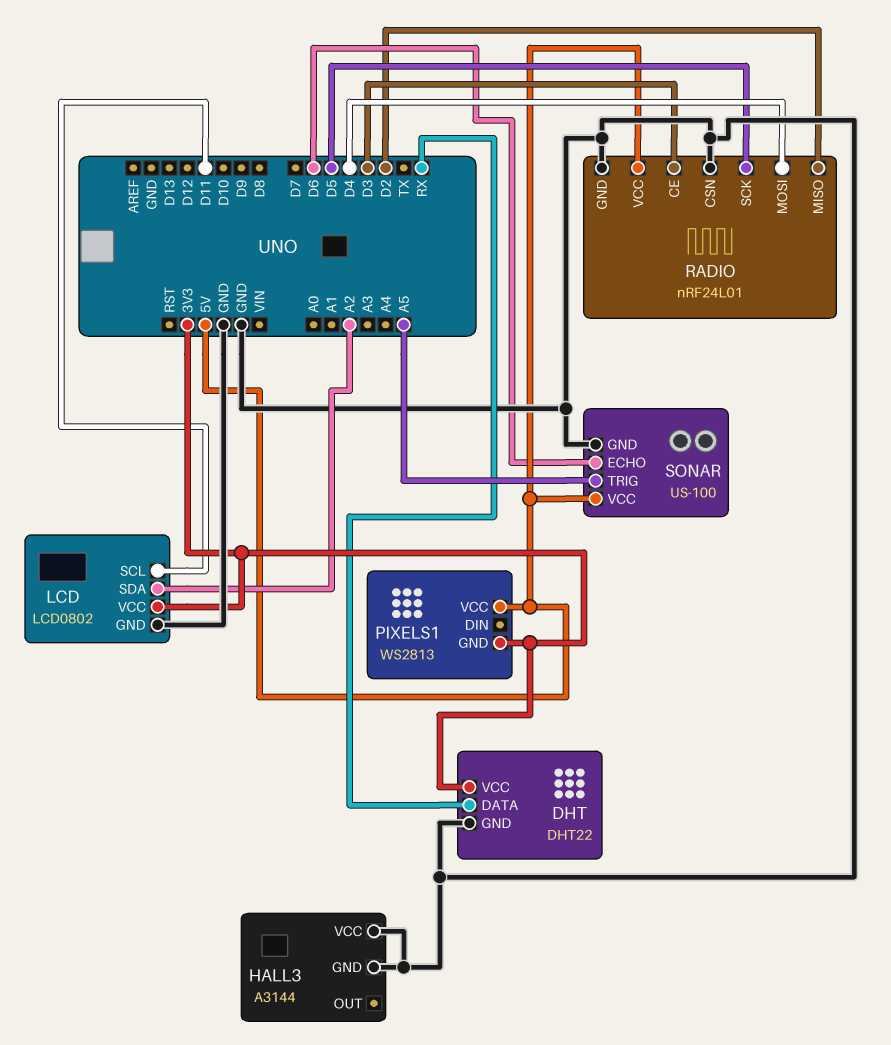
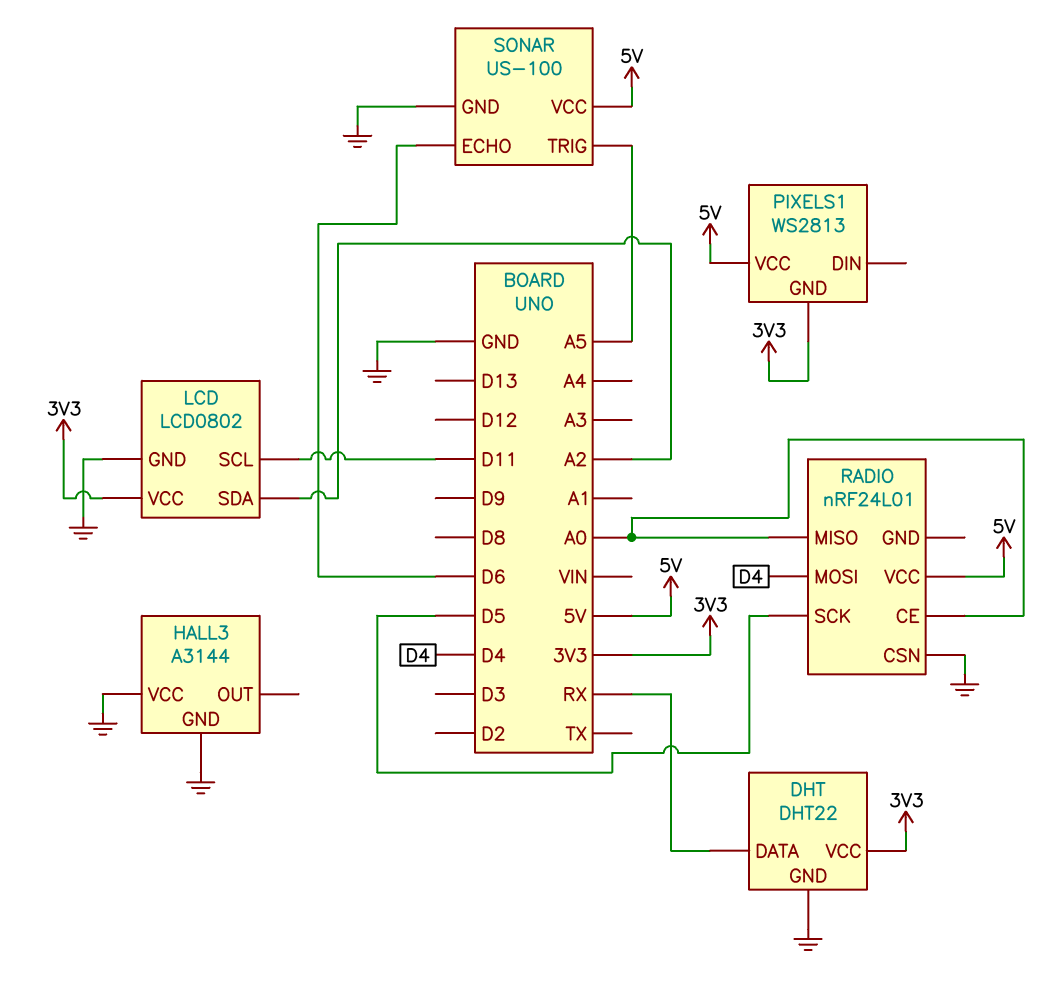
RADIO pin CE: D3 -> A0
RADIO pin GND: GND -> none
RADIO pin MISO: D2 -> A0

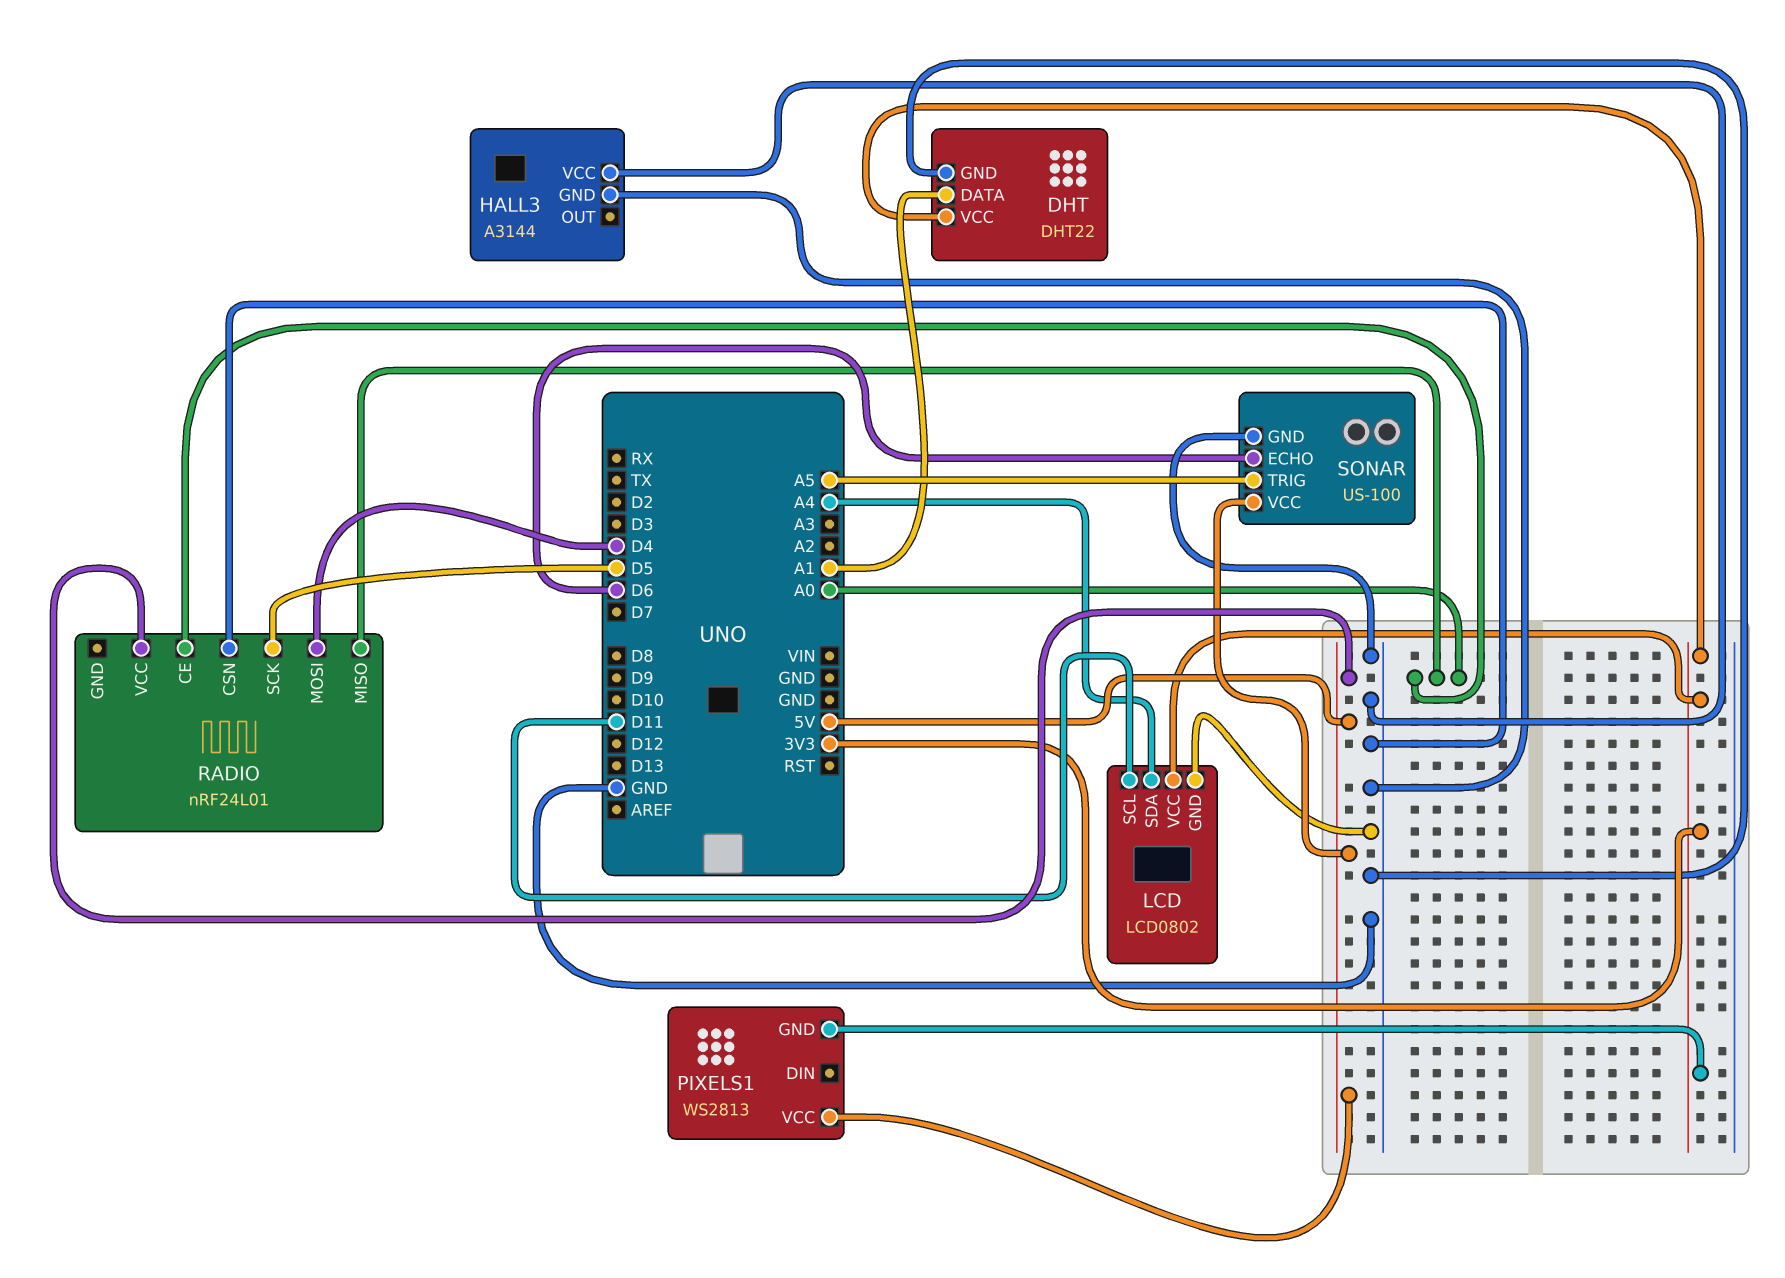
DHT pin DATA: RX -> A1
LCD pin SDA: A2 -> A4

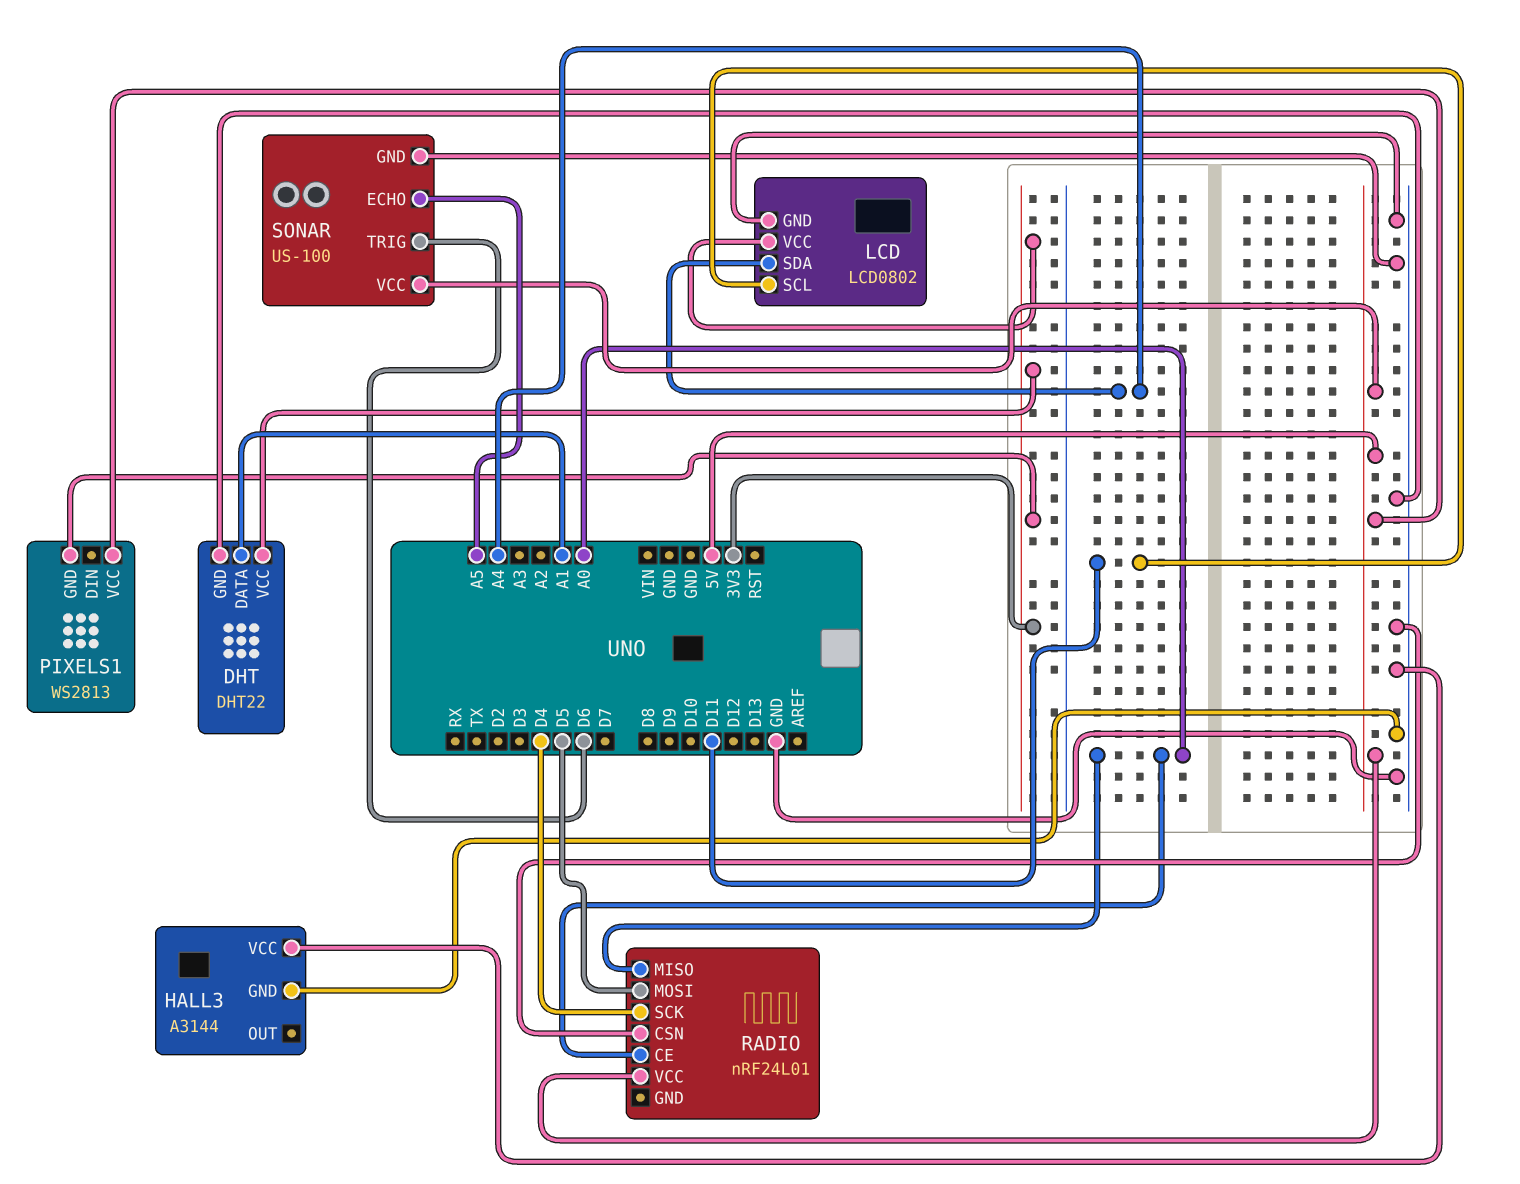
RADIO pin MOSI: D4 -> D5
RADIO pin SCK: D5 -> D4
SONAR pin ECHO: D6 -> A5
SONAR pin TRIG: A5 -> D6

